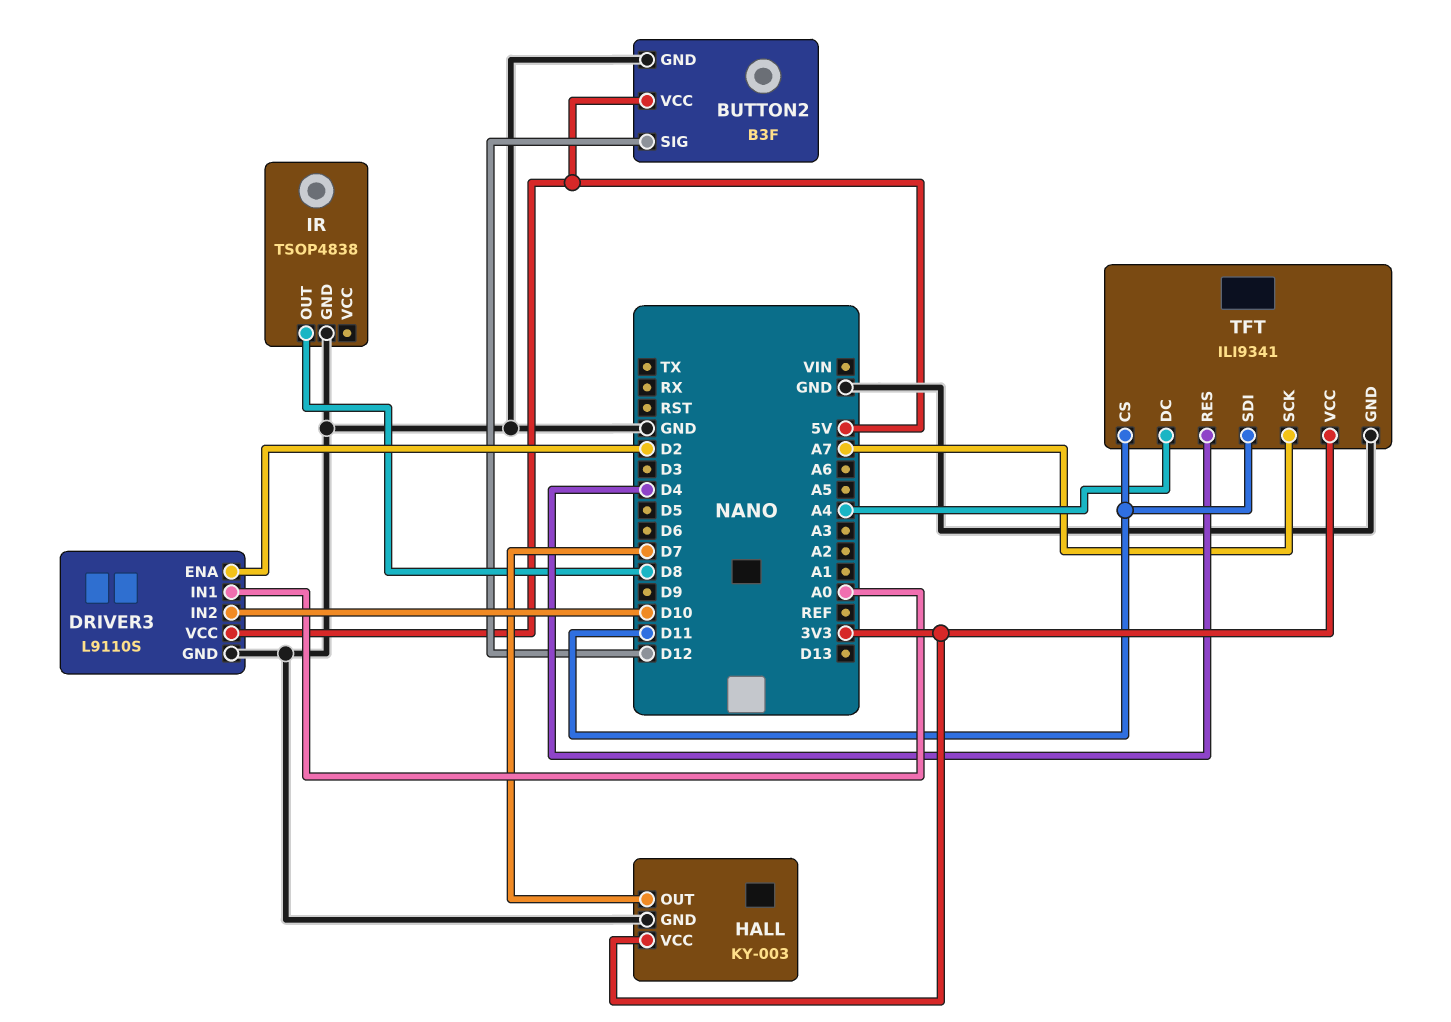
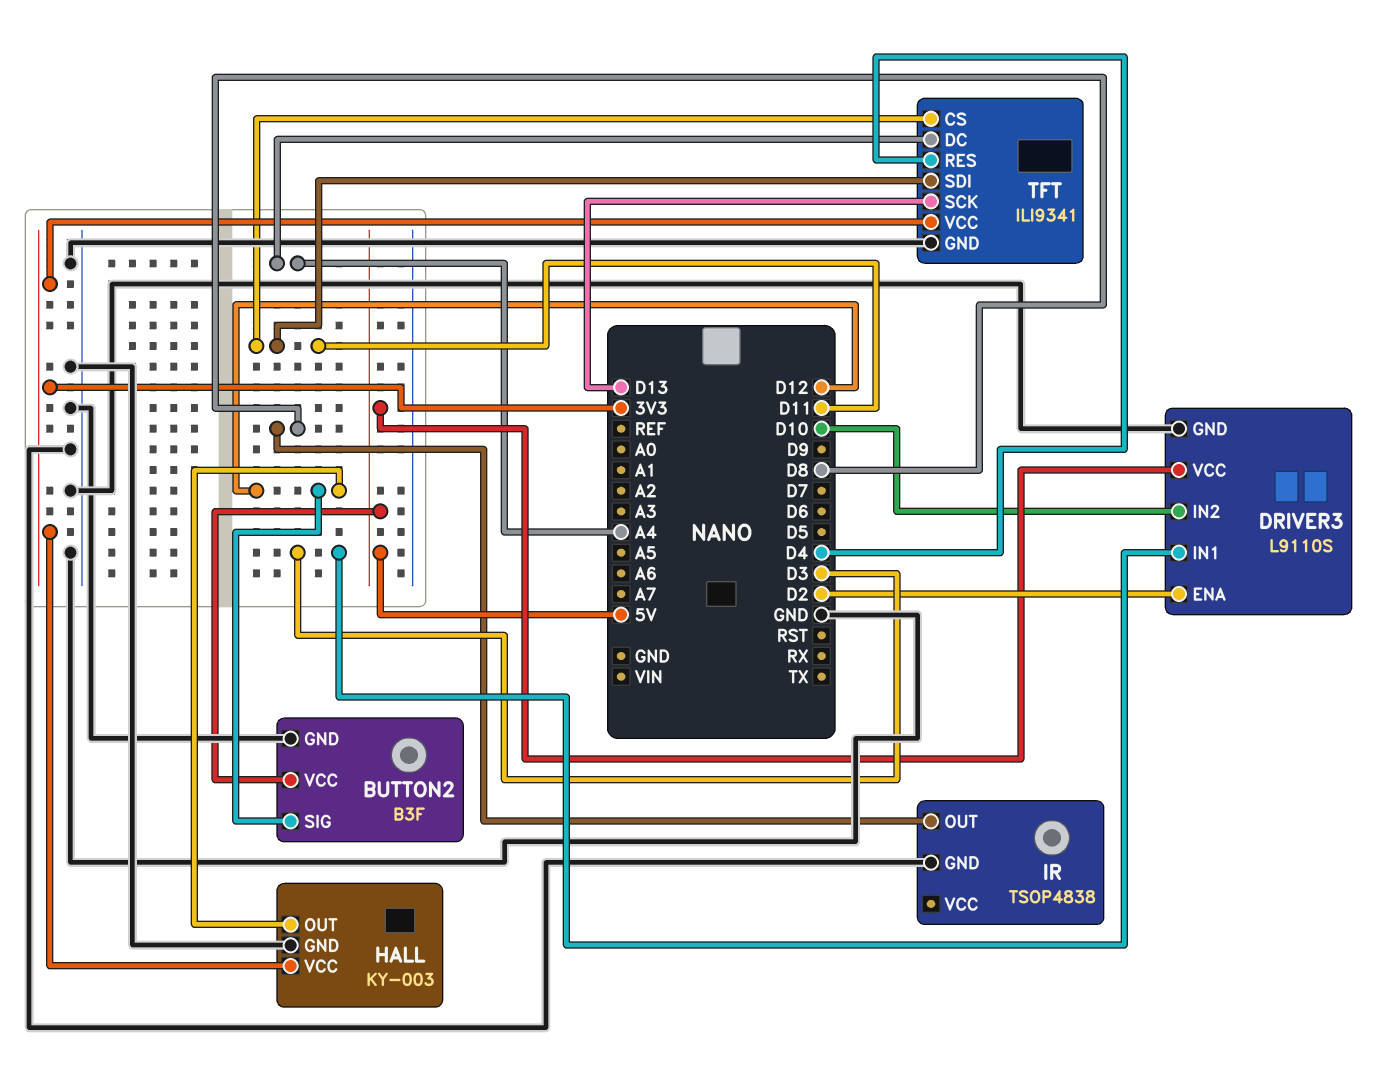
DRIVER3 pin IN1: A0 -> D3
HALL pin OUT: D7 -> D12
TFT pin SCK: A7 -> D13

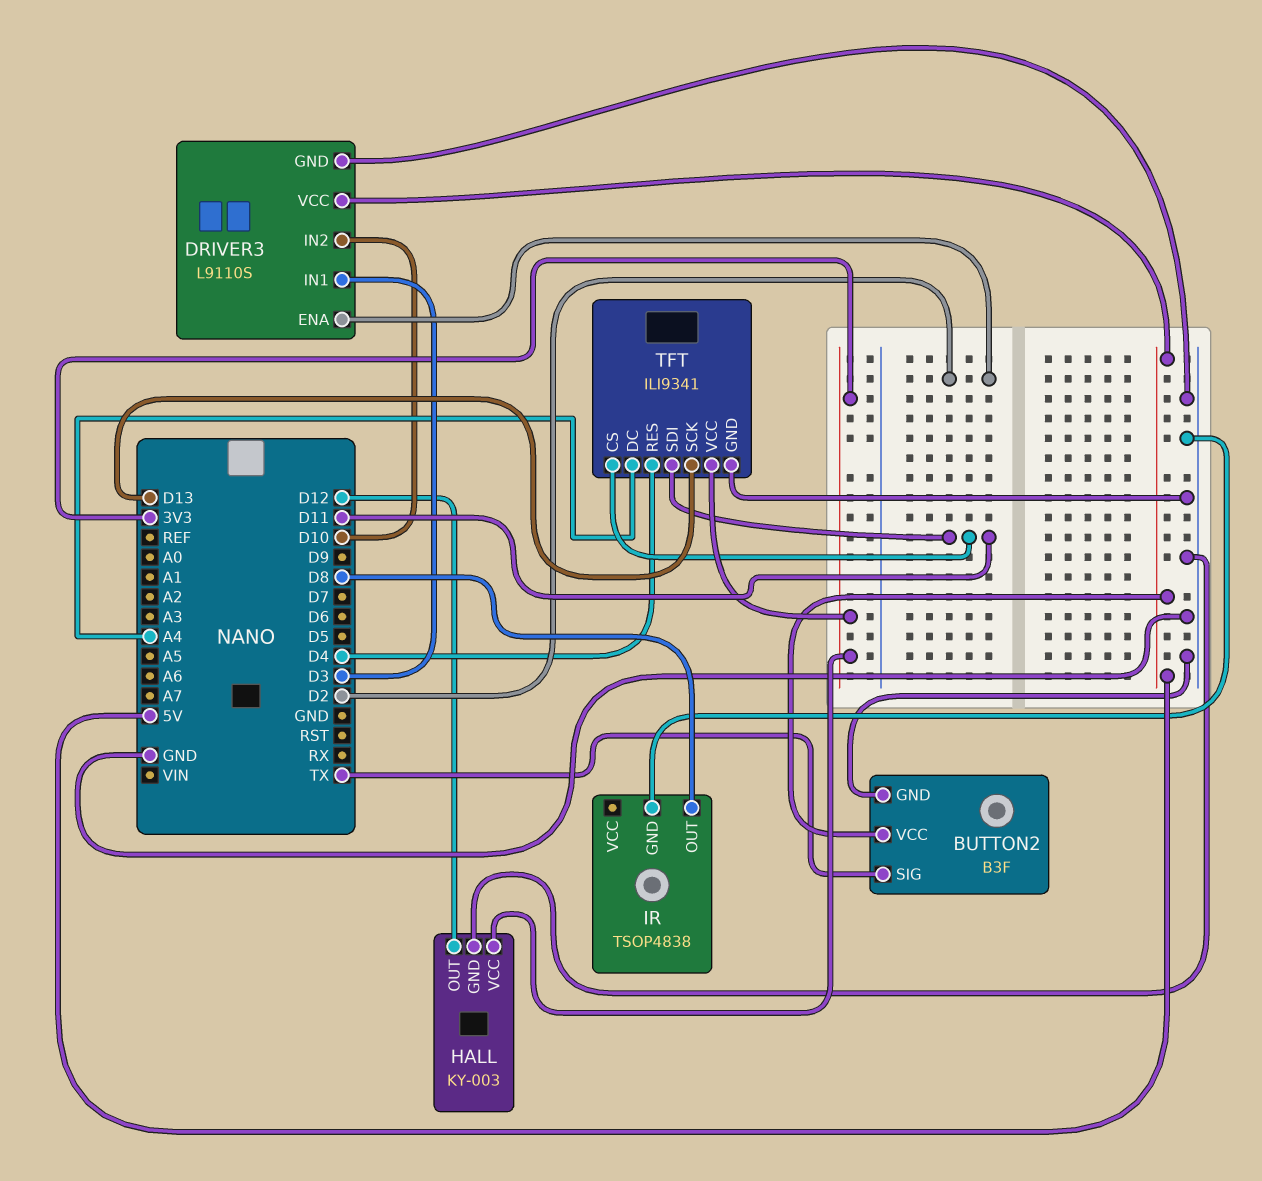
BUTTON2 pin SIG: D12 -> TX

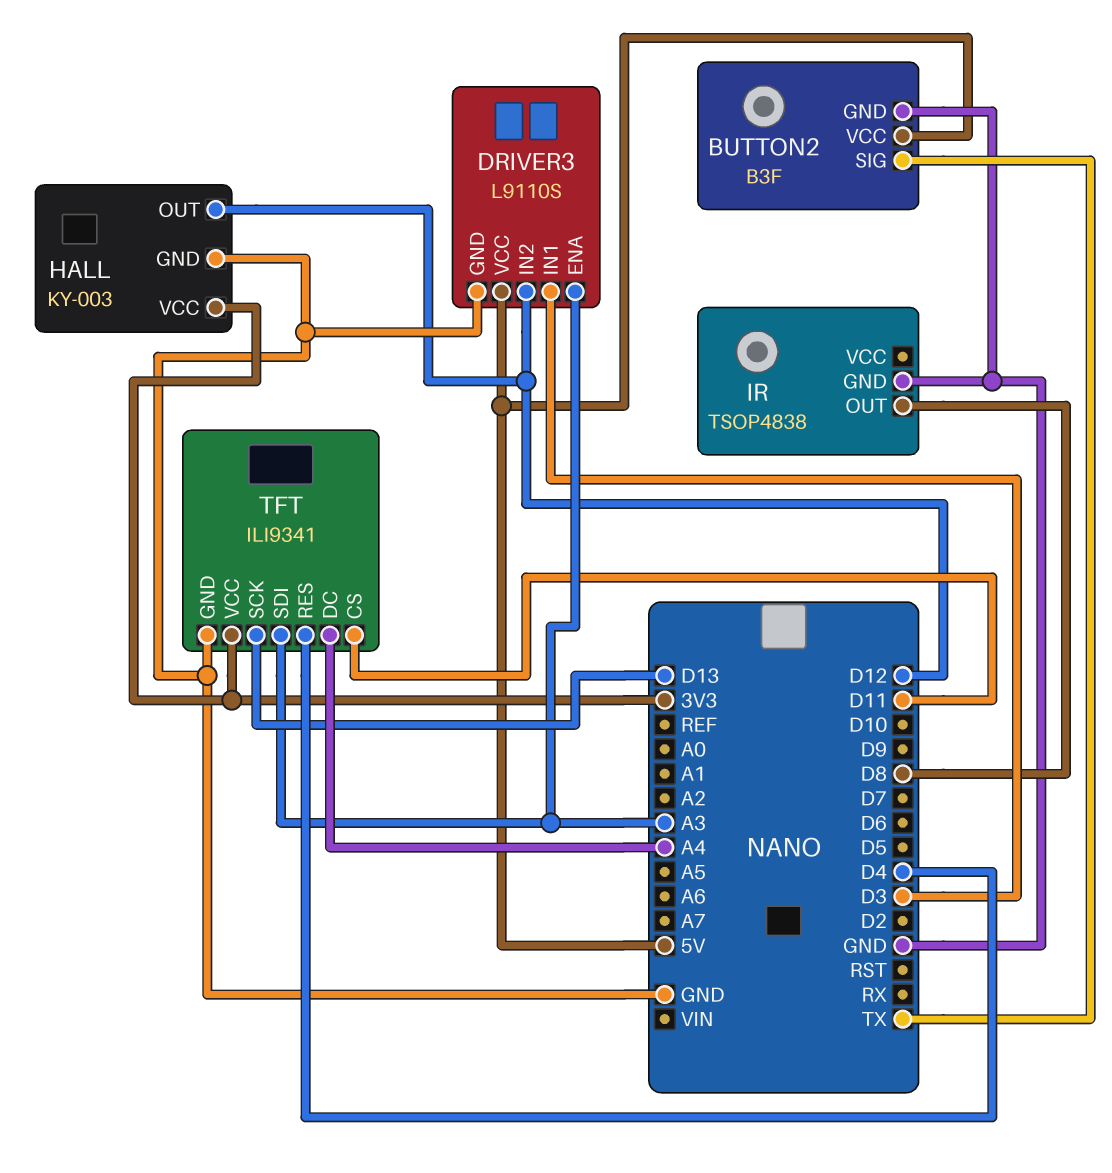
DRIVER3 pin ENA: D2 -> A3
DRIVER3 pin IN2: D10 -> D12
TFT pin SDI: D11 -> A3

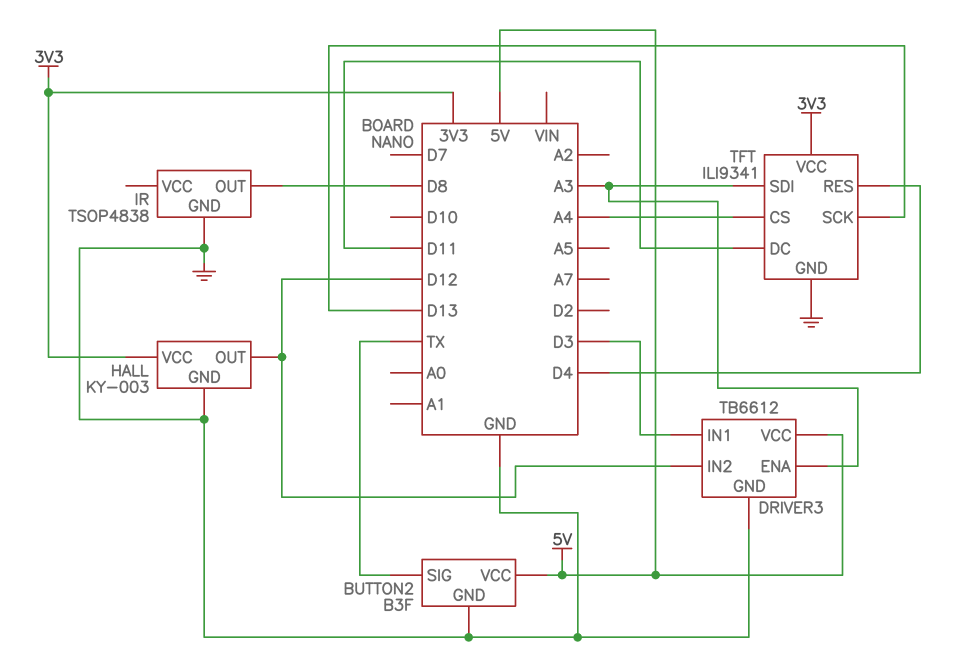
DRIVER3: L9110S -> TB6612
TFT pin CS: D11 -> A4
TFT pin DC: A4 -> D11

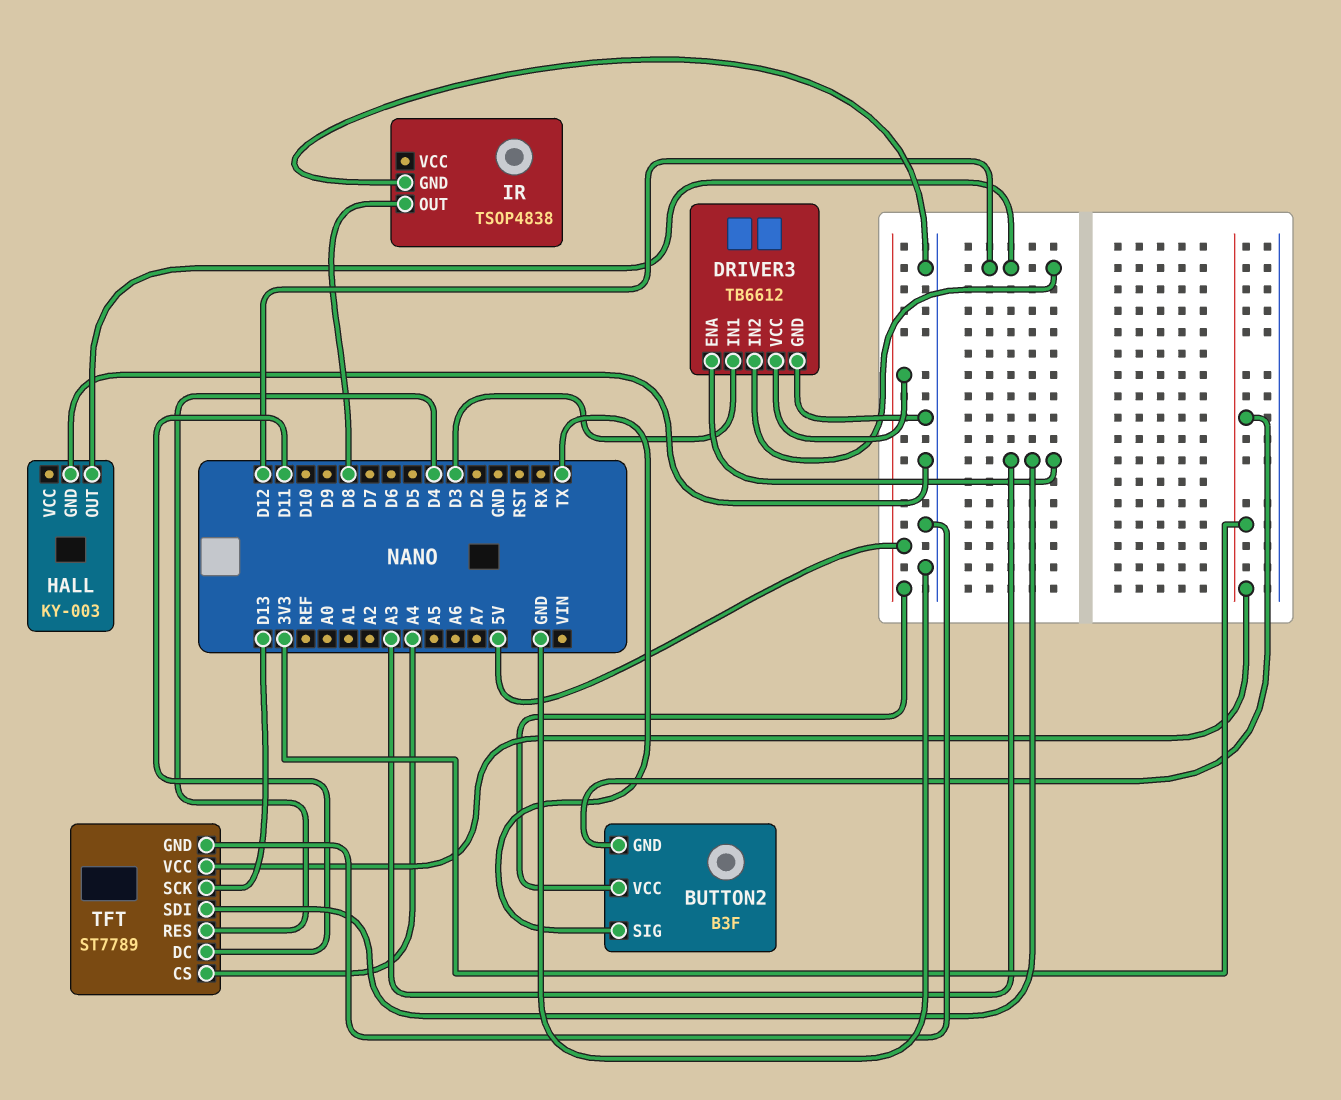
BUTTON2 pin GND: GND -> 3V3
HALL pin VCC: 3V3 -> none
TFT: ILI9341 -> ST7789

